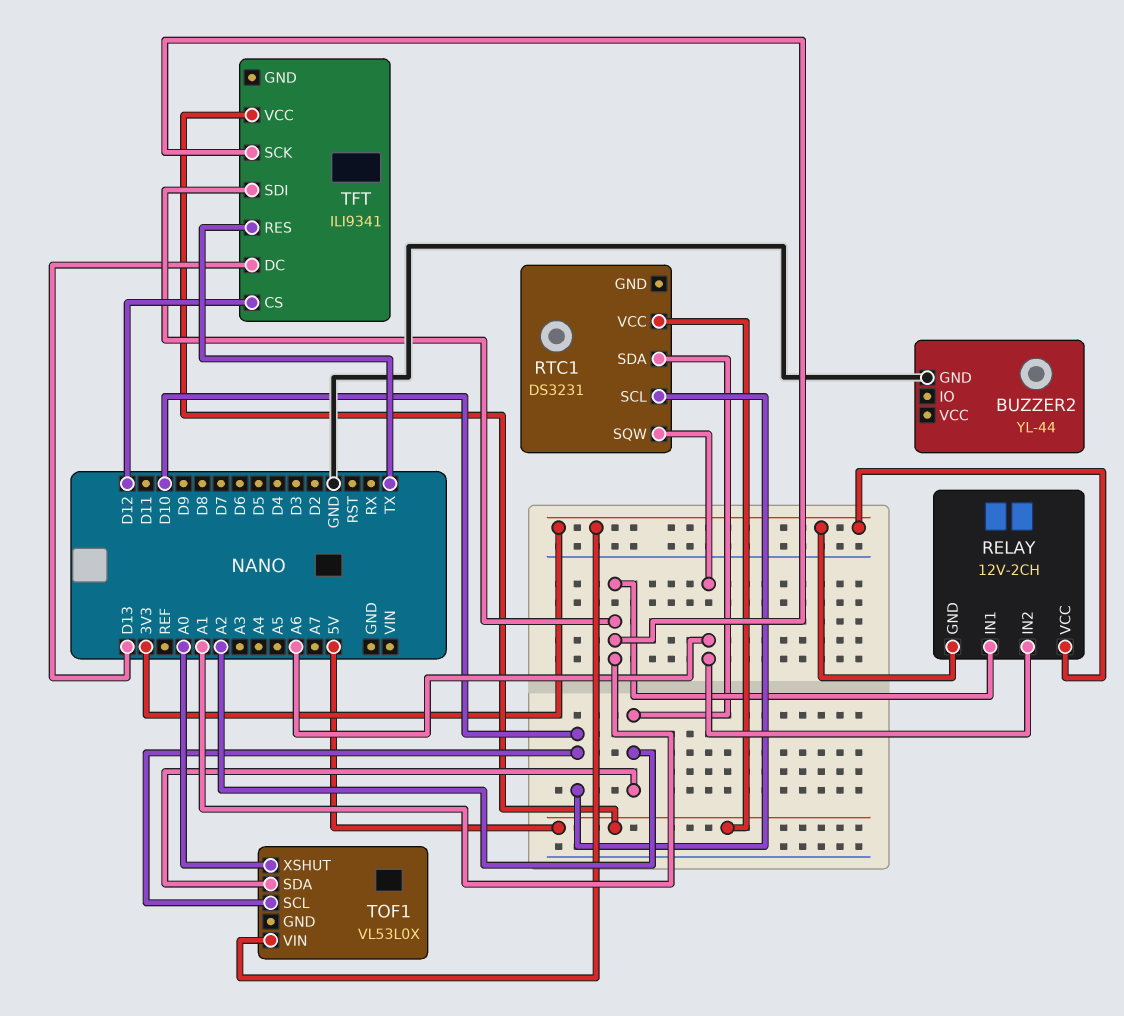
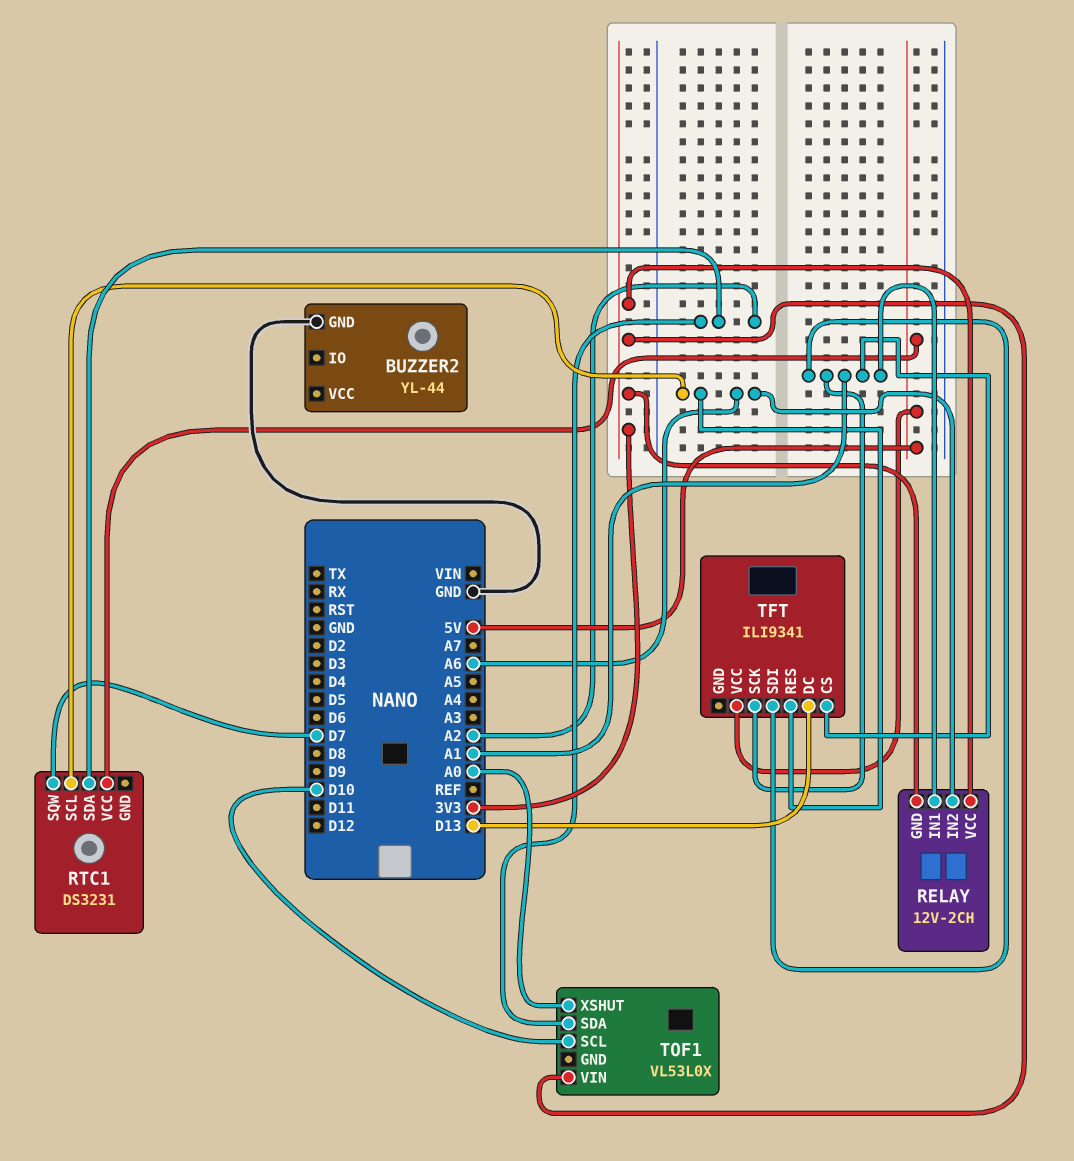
RTC1 pin SCL: D10 -> A6
RTC1 pin SQW: A6 -> D7
TFT pin CS: D12 -> A1
TFT pin RES: TX -> A6

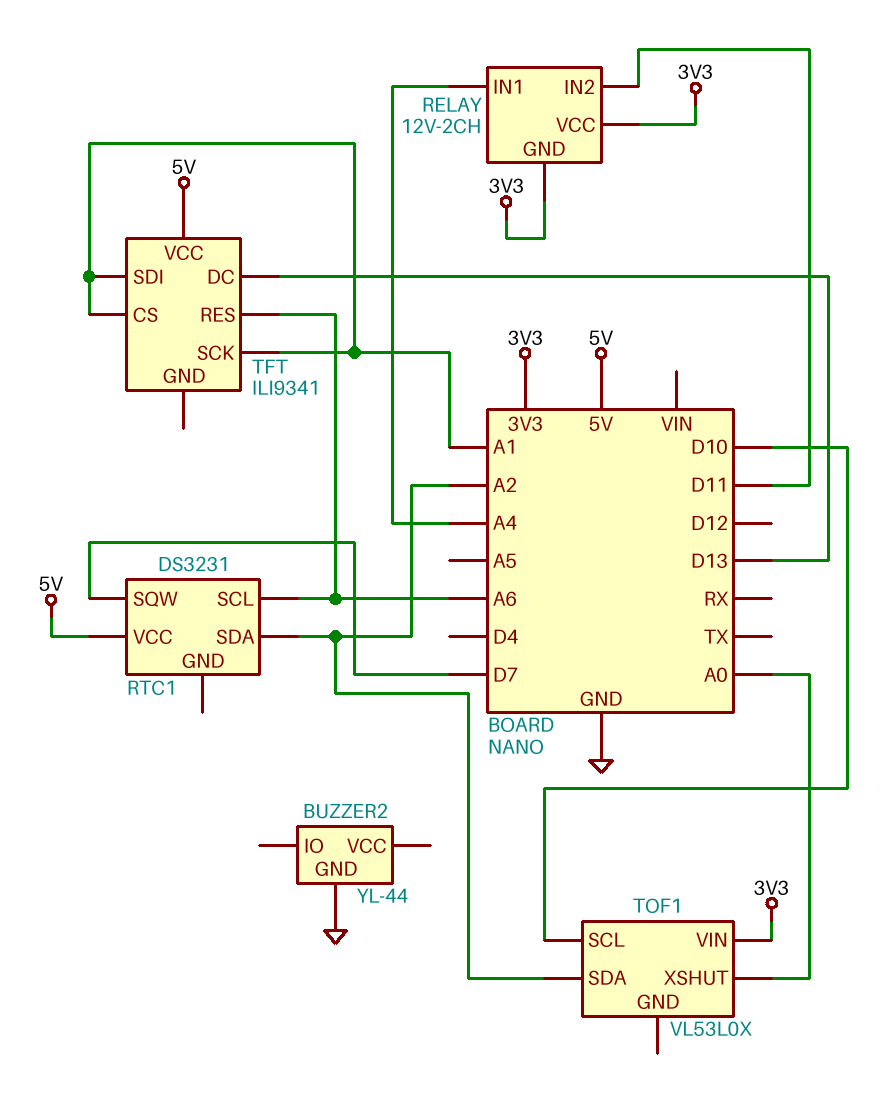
RELAY pin IN1: A1 -> A4
RELAY pin IN2: A6 -> D11

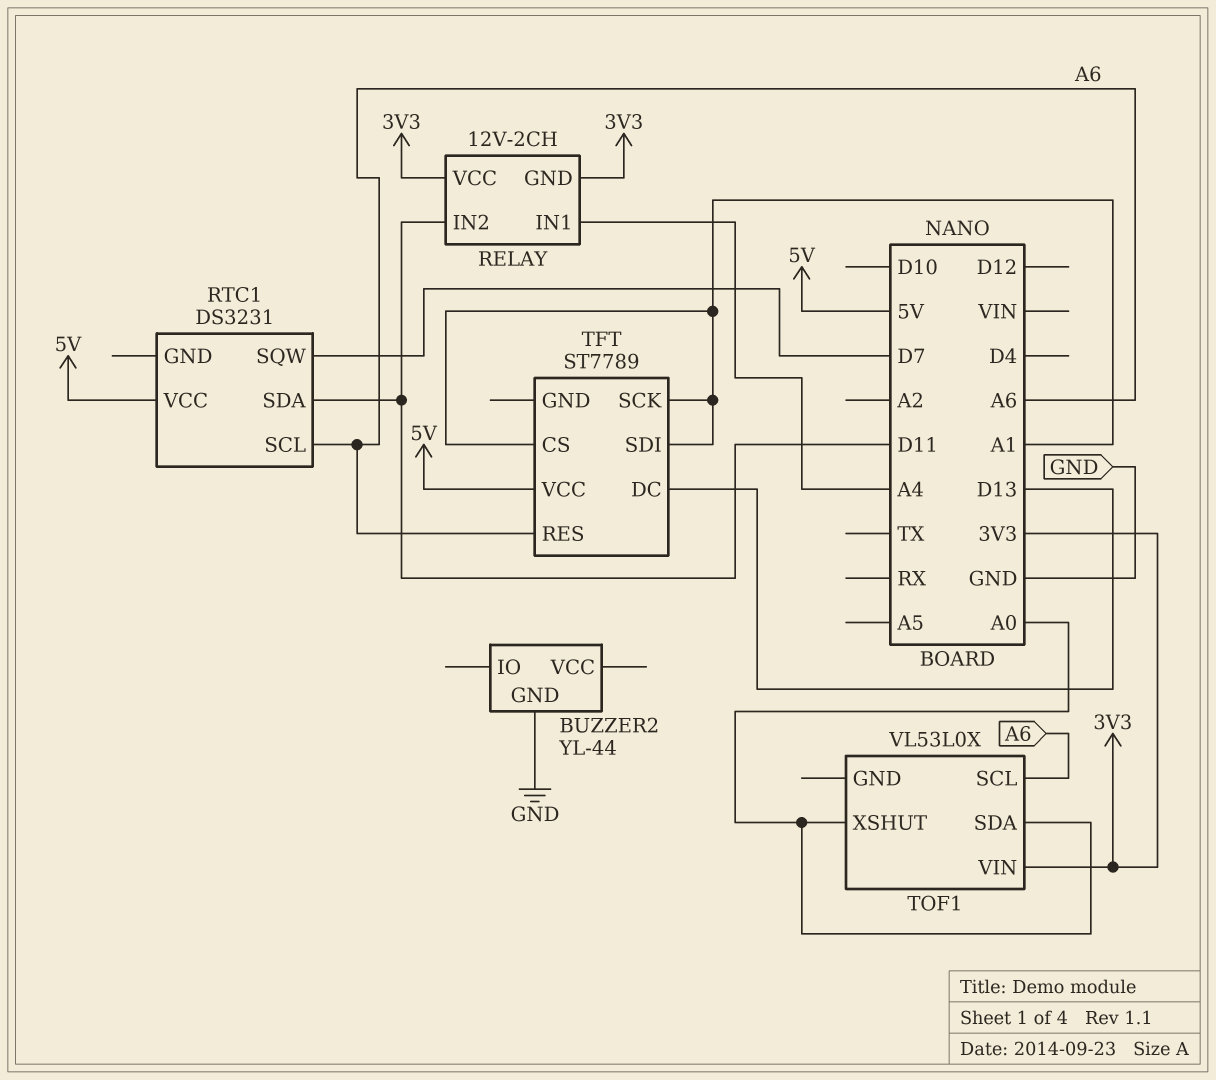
RTC1 pin SDA: A2 -> D11
TFT: ILI9341 -> ST7789
TOF1 pin SCL: D10 -> A6
TOF1 pin SDA: A2 -> A0

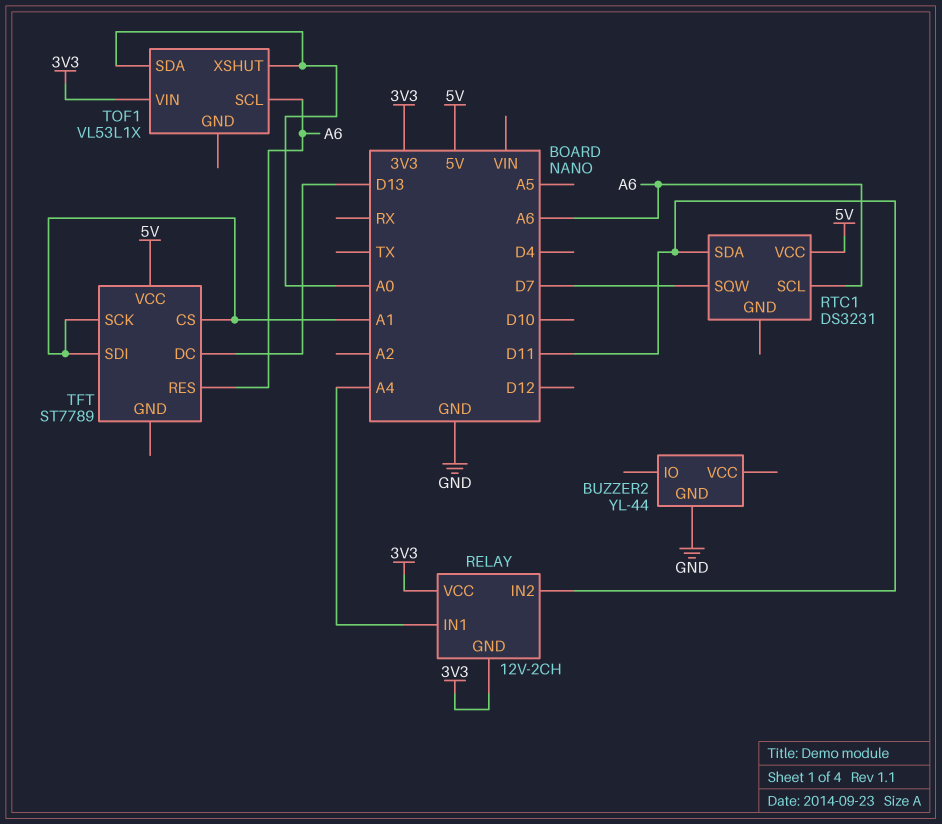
TOF1: VL53L0X -> VL53L1X

